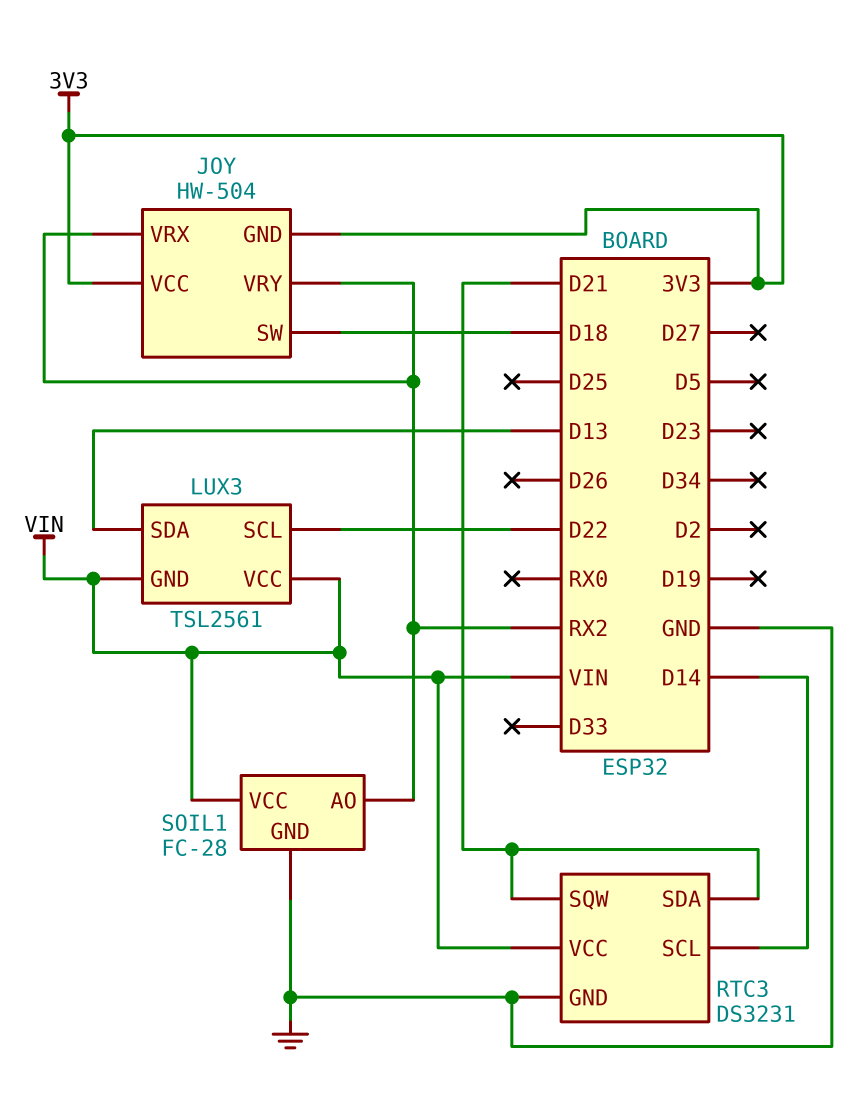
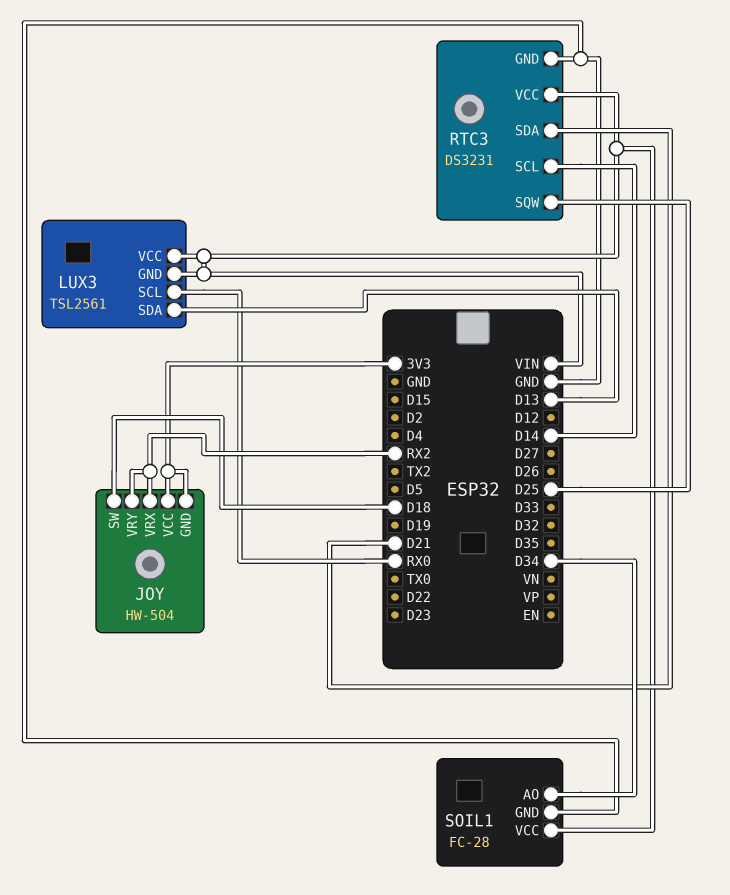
LUX3 pin SCL: D22 -> RX0
RTC3 pin SQW: D21 -> D25
SOIL1 pin AO: RX2 -> D34

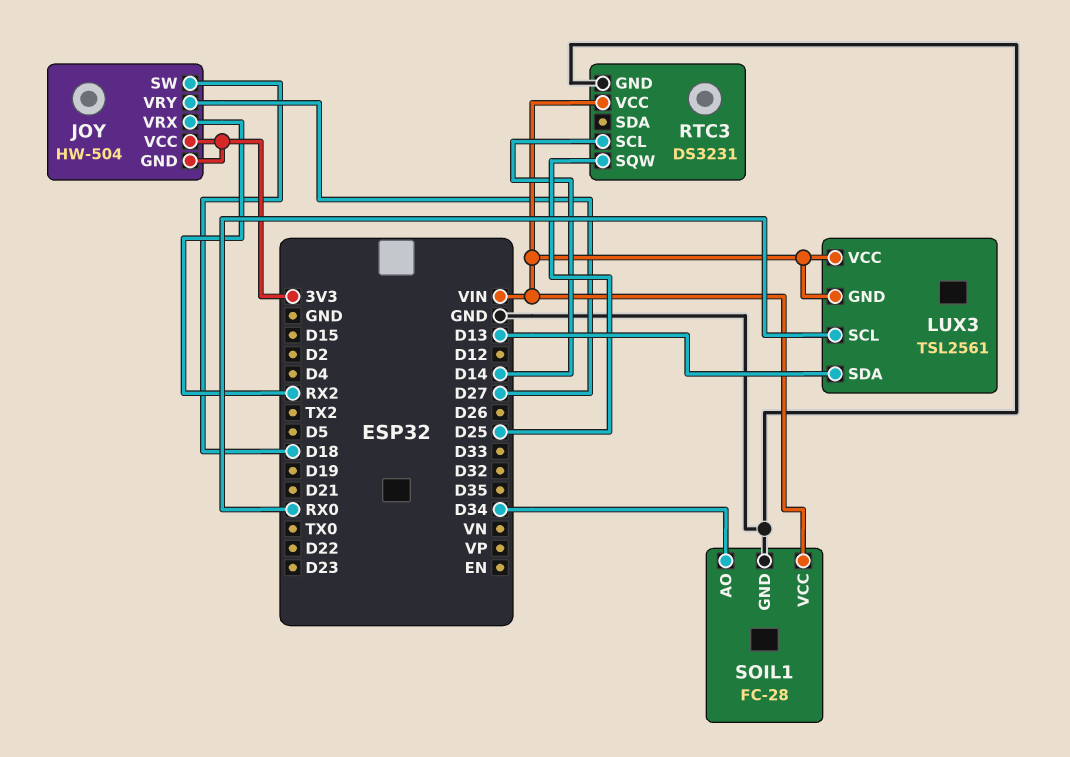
JOY pin VRY: RX2 -> D27
RTC3 pin SDA: D21 -> none

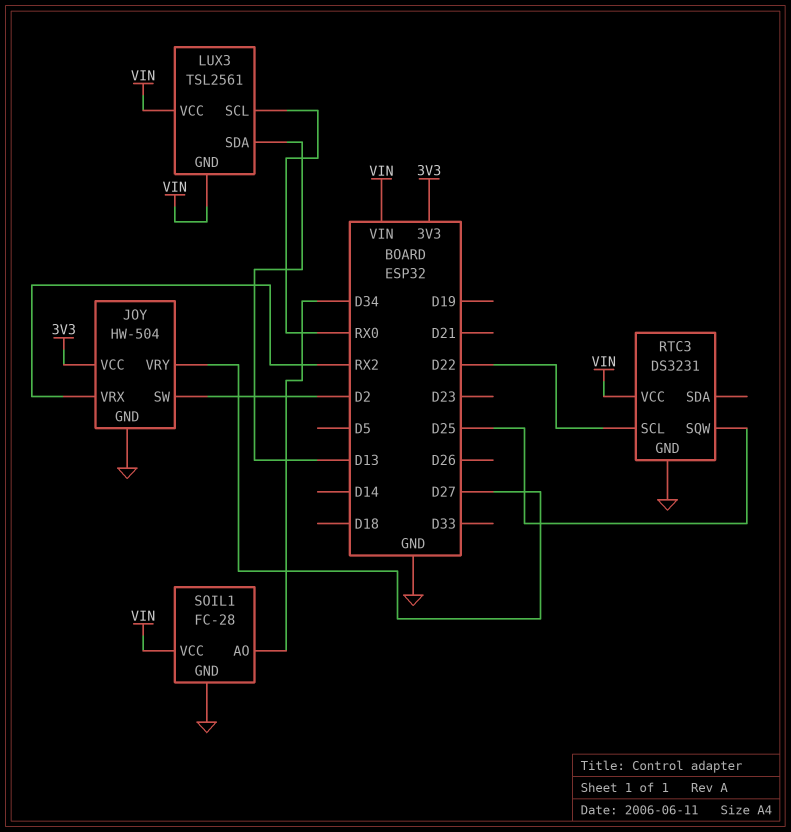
JOY pin GND: 3V3 -> GND
JOY pin SW: D18 -> D2
RTC3 pin SCL: D14 -> D22

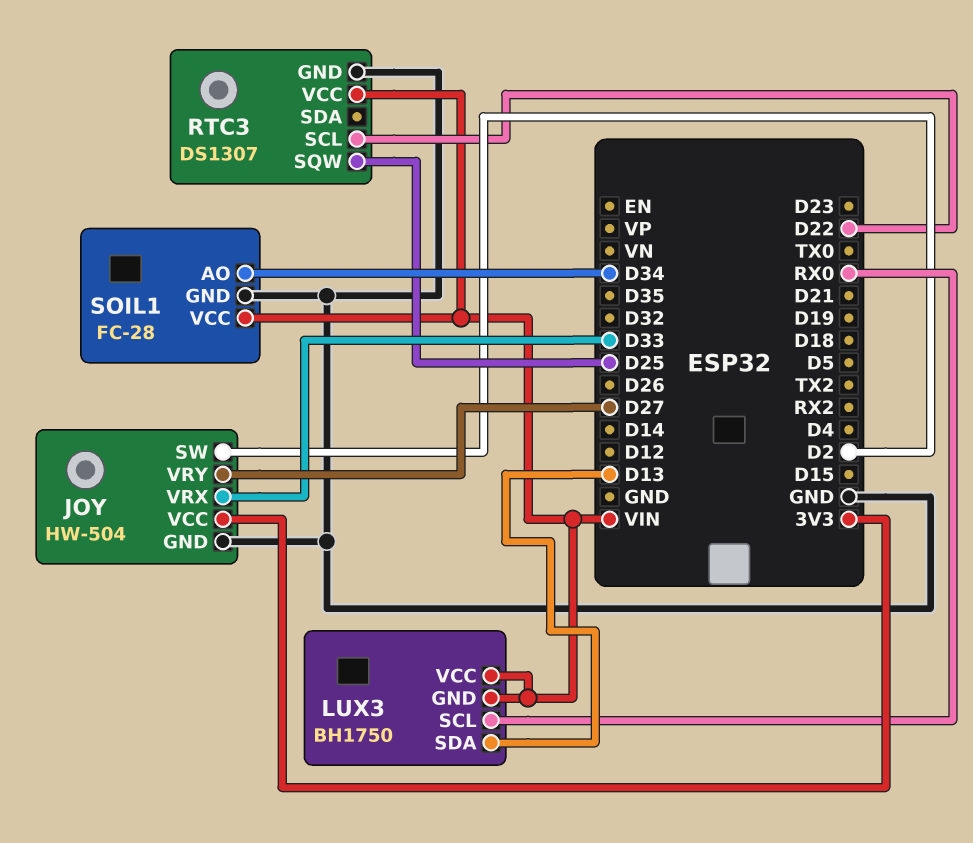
JOY pin VRX: RX2 -> D33
LUX3: TSL2561 -> BH1750
RTC3: DS3231 -> DS1307

